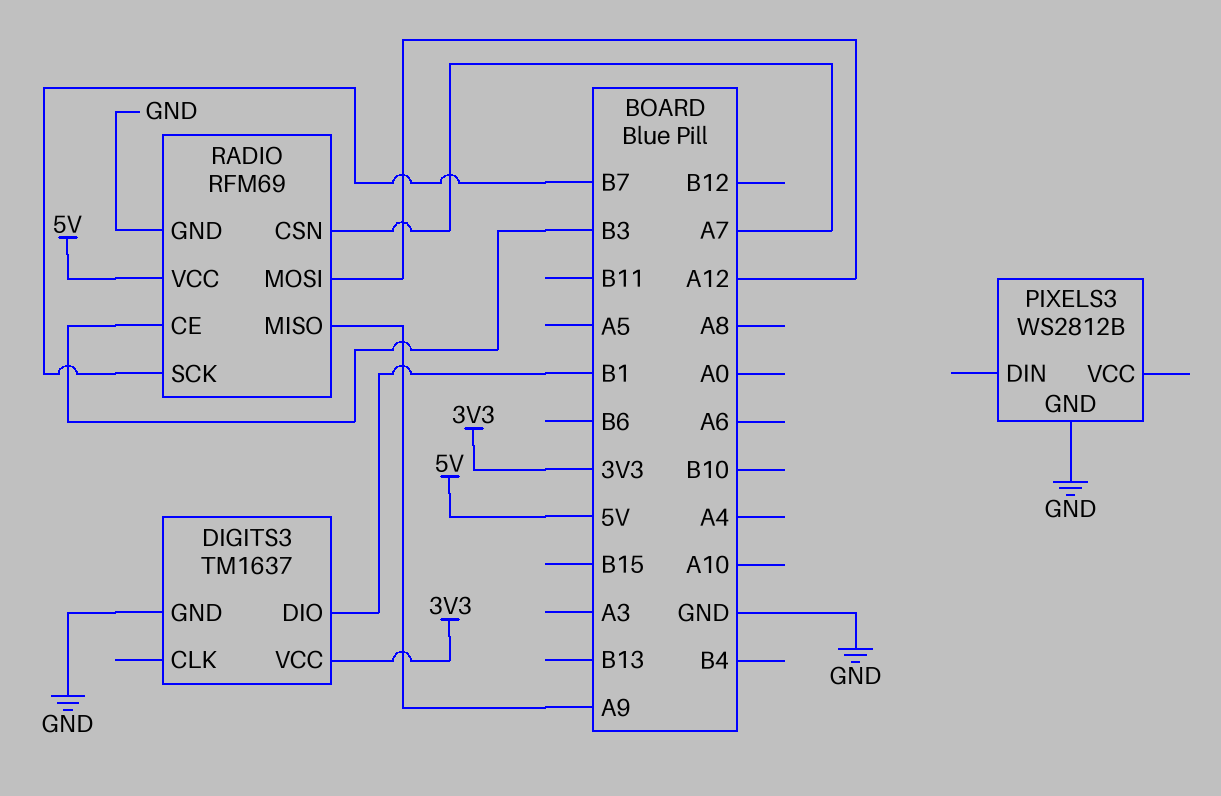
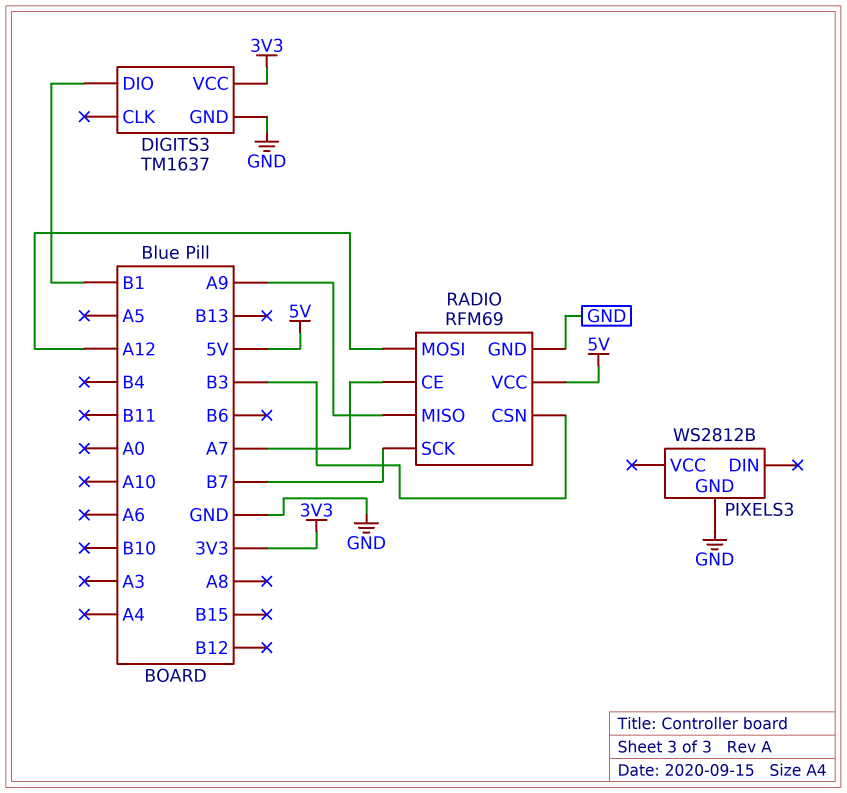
RADIO pin CE: B3 -> A7
RADIO pin CSN: A7 -> B3

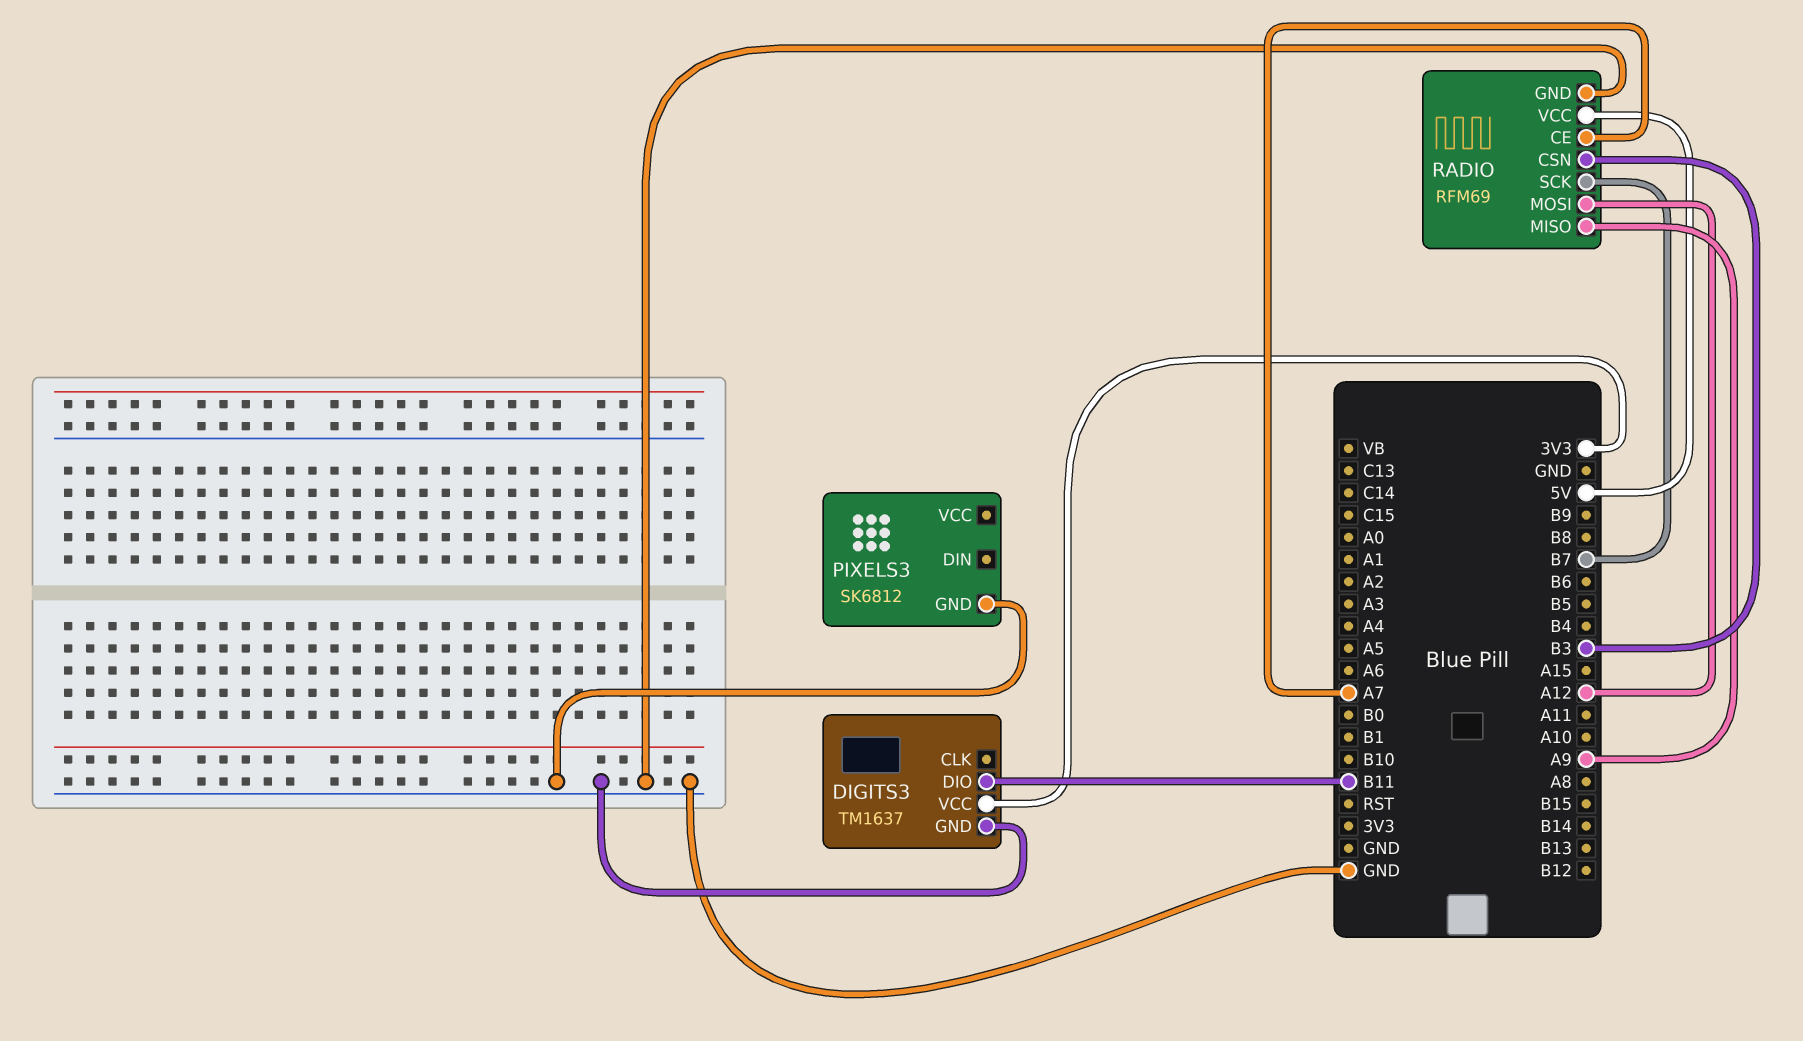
DIGITS3 pin DIO: B1 -> B11
PIXELS3: WS2812B -> SK6812

